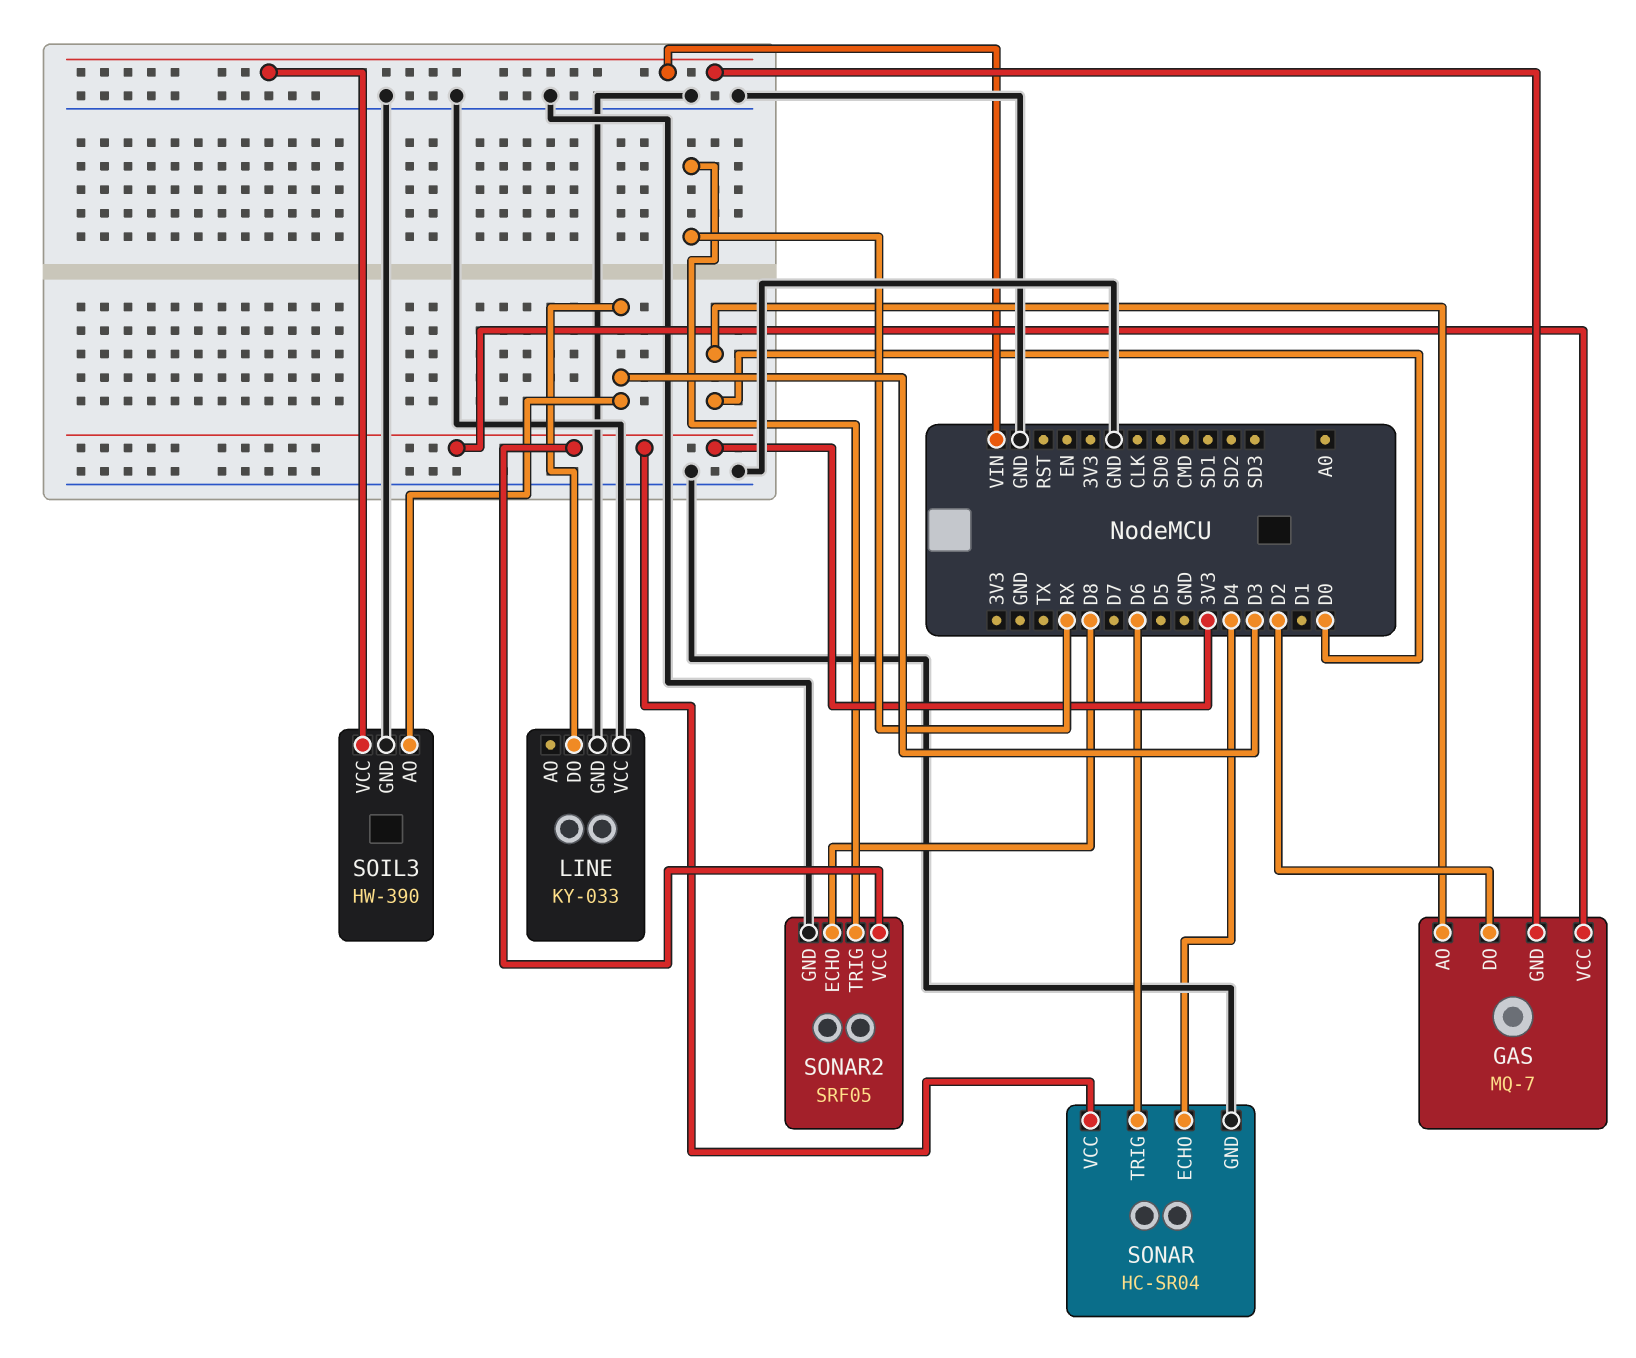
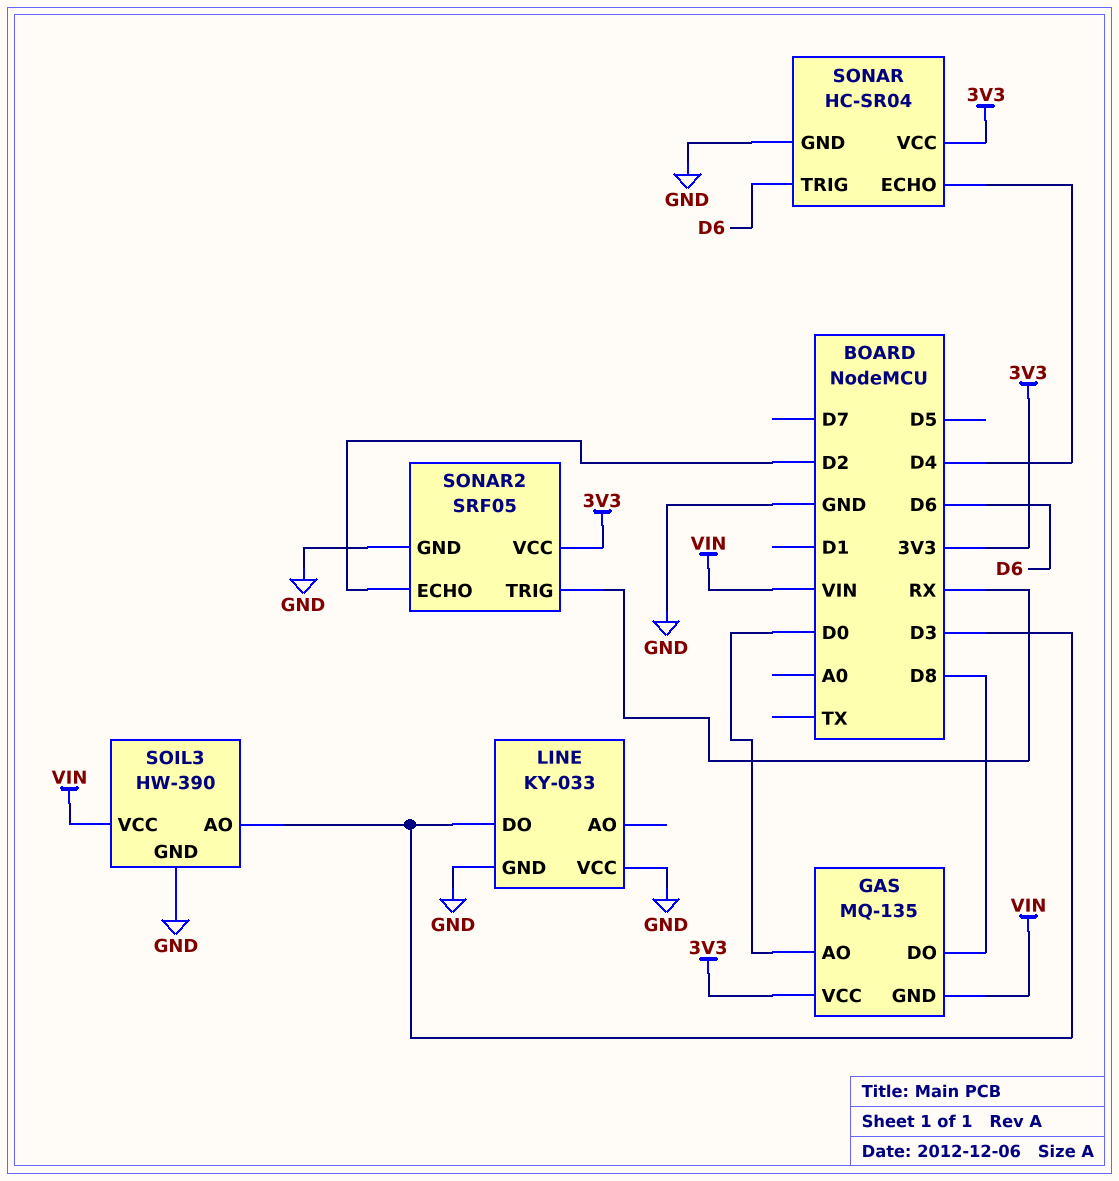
GAS: MQ-7 -> MQ-135
GAS pin DO: D2 -> D8
SONAR2 pin ECHO: D8 -> D2

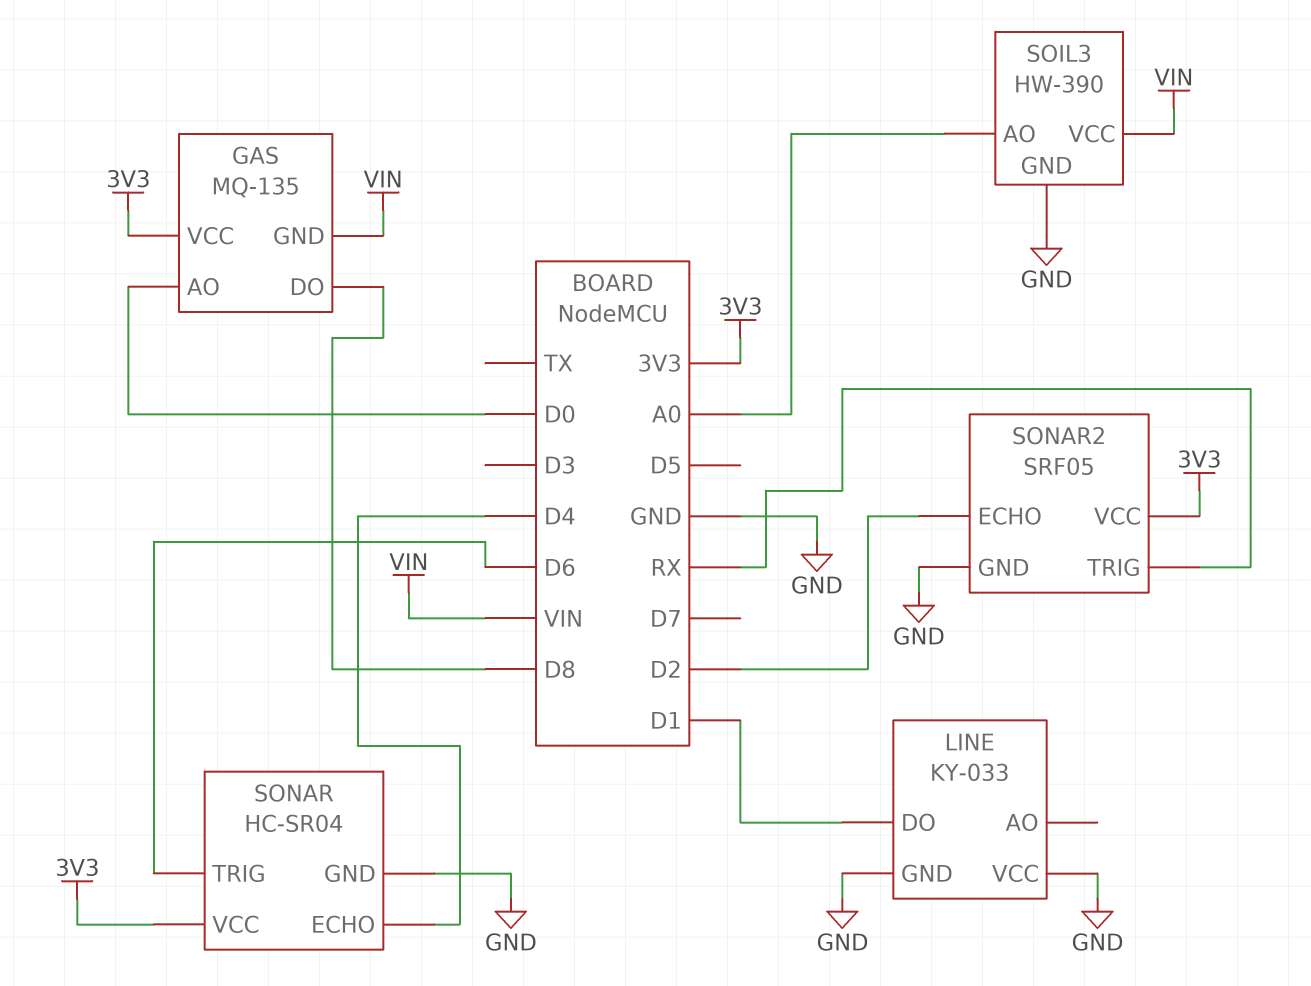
LINE pin DO: D3 -> D1
SOIL3 pin AO: D3 -> A0

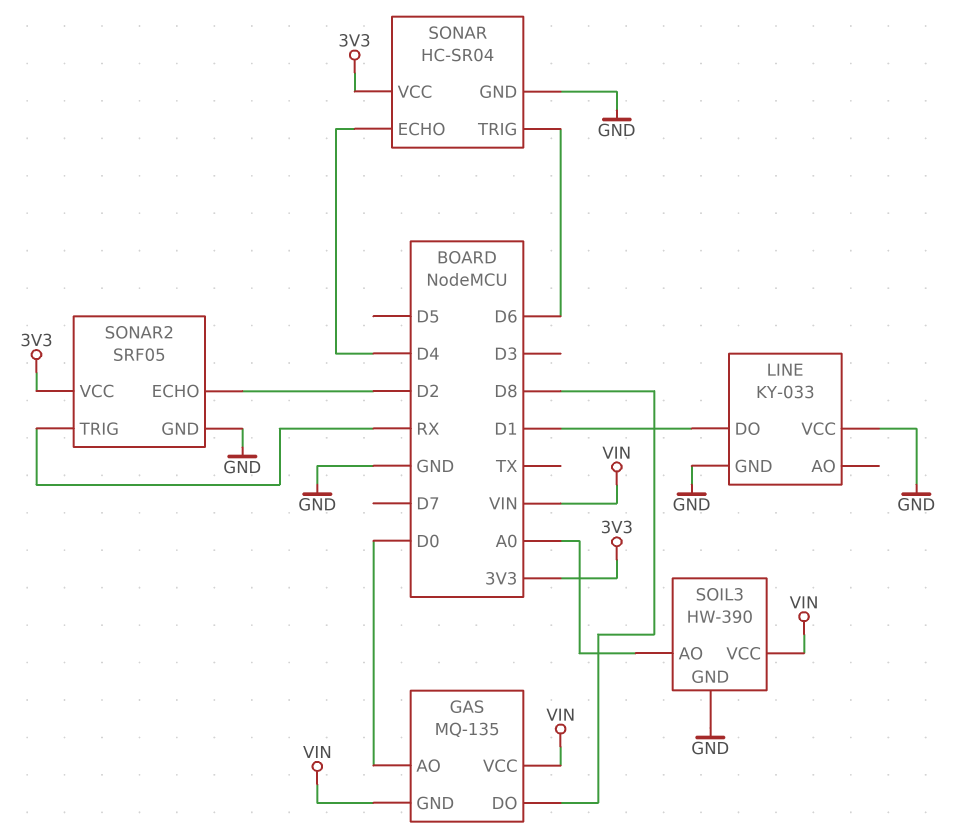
GAS pin VCC: 3V3 -> VIN

